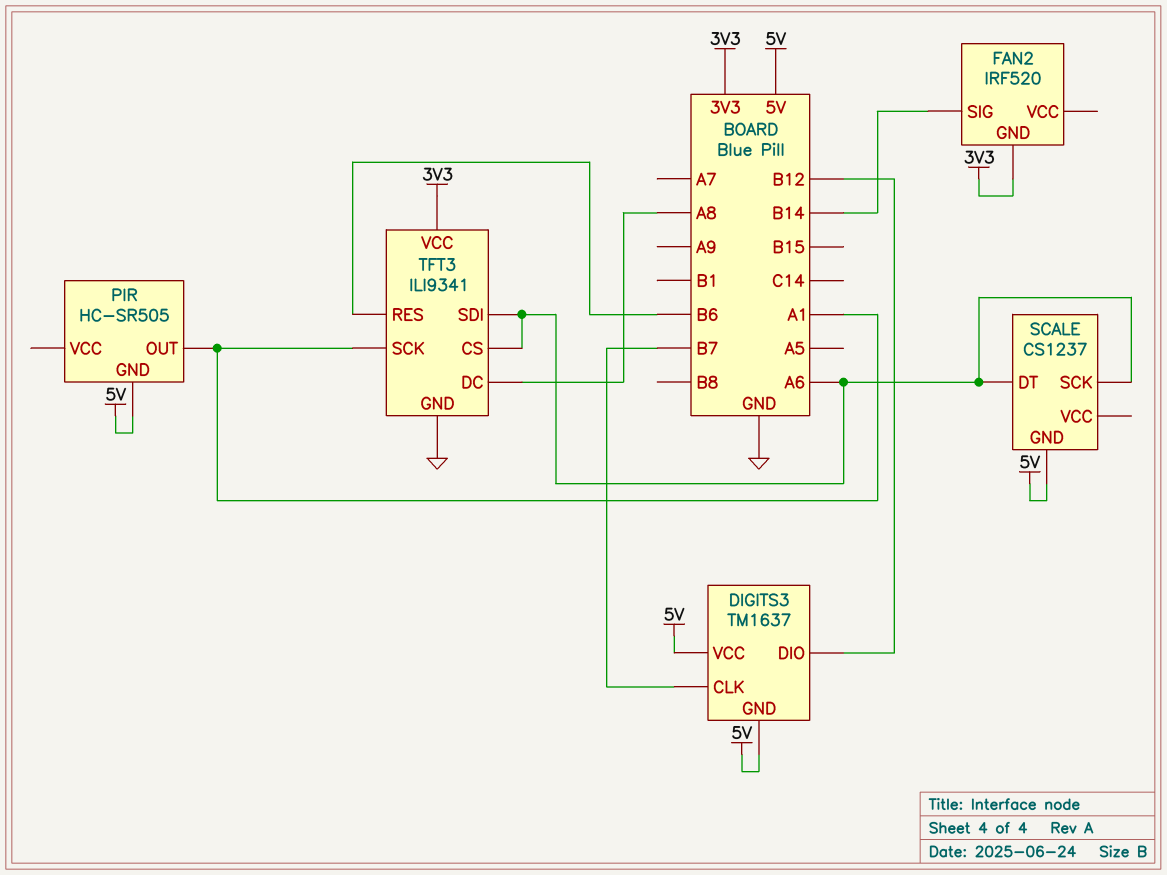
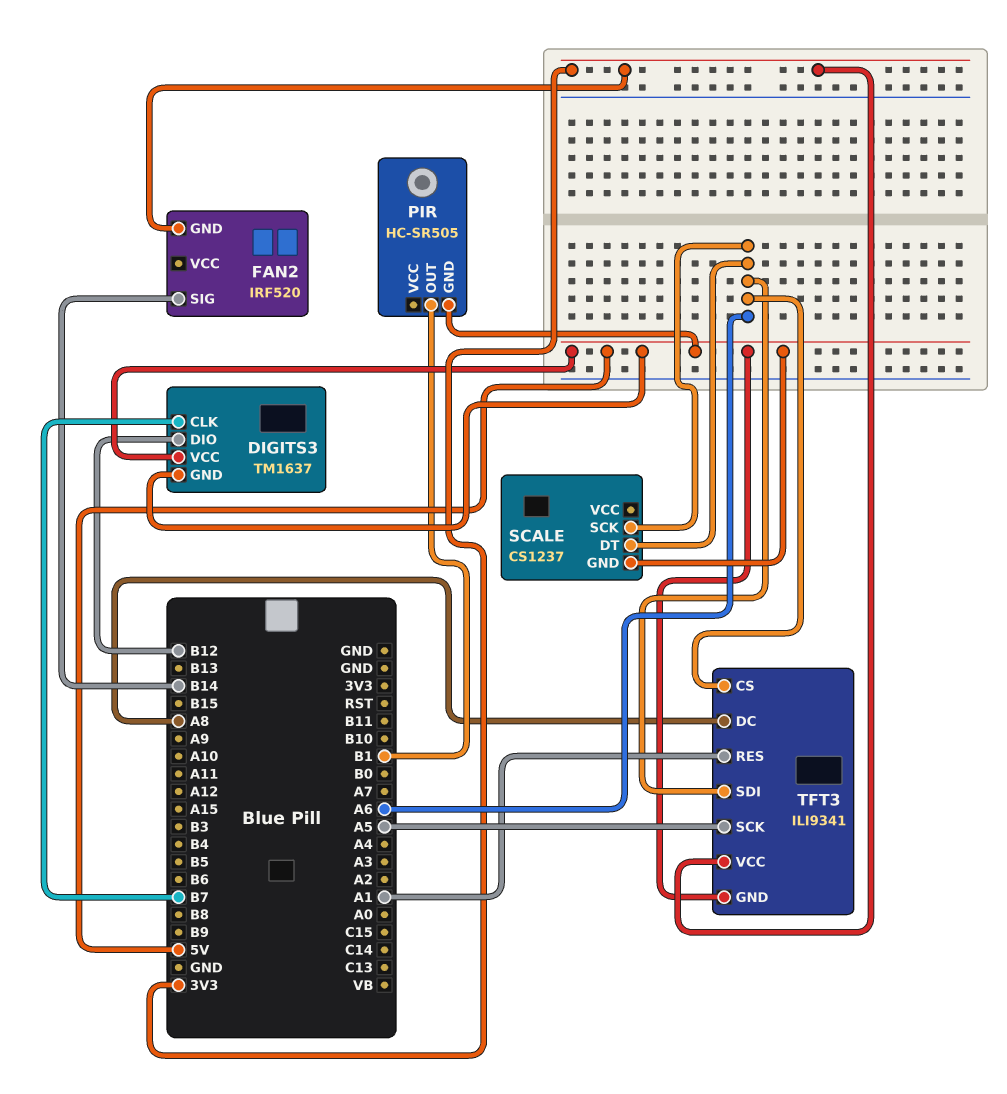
PIR pin OUT: A1 -> B1
TFT3 pin GND: GND -> 5V
TFT3 pin RES: B6 -> A1
TFT3 pin SCK: A1 -> A5

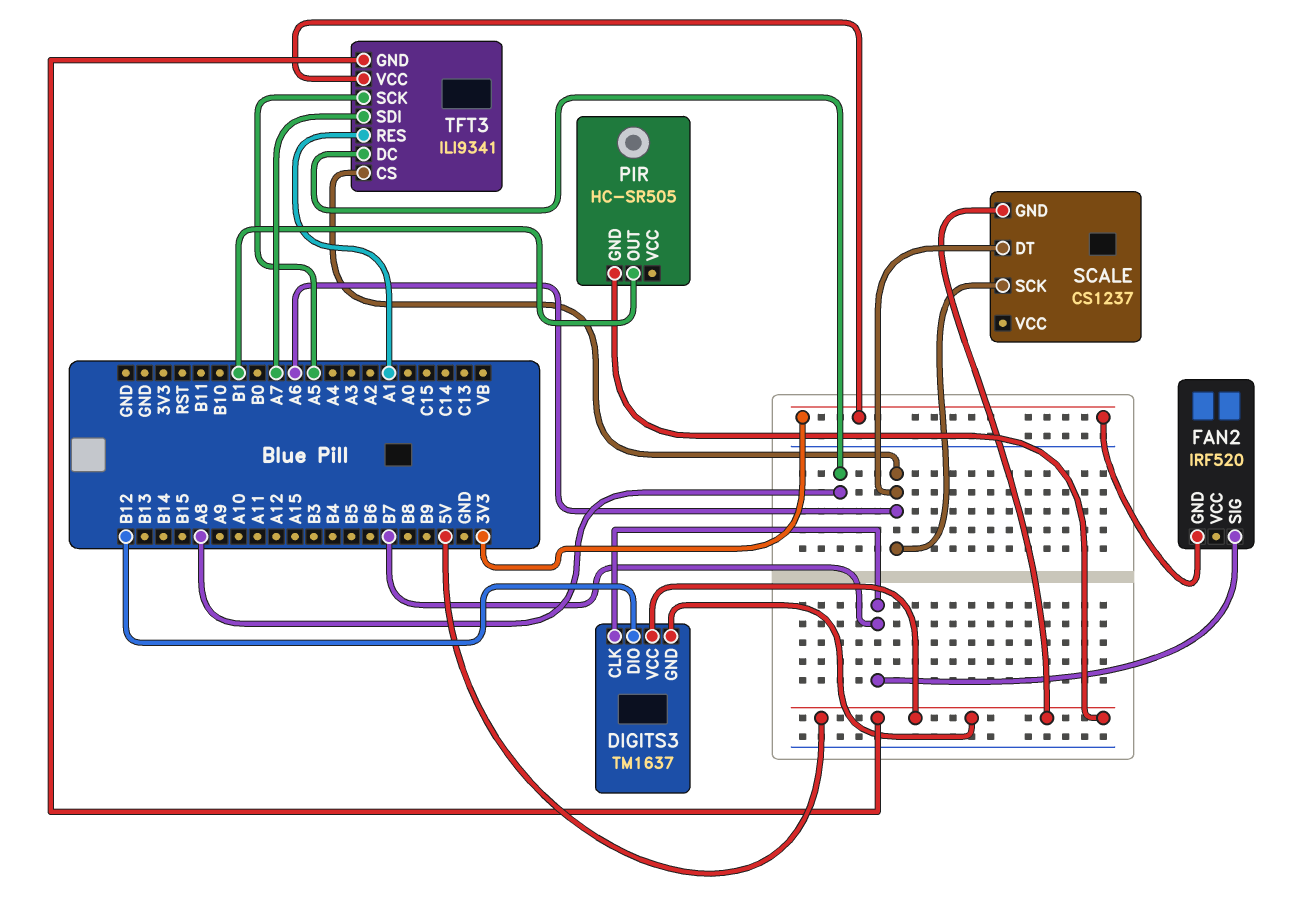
FAN2 pin SIG: B14 -> B7
TFT3 pin SDI: A6 -> A7

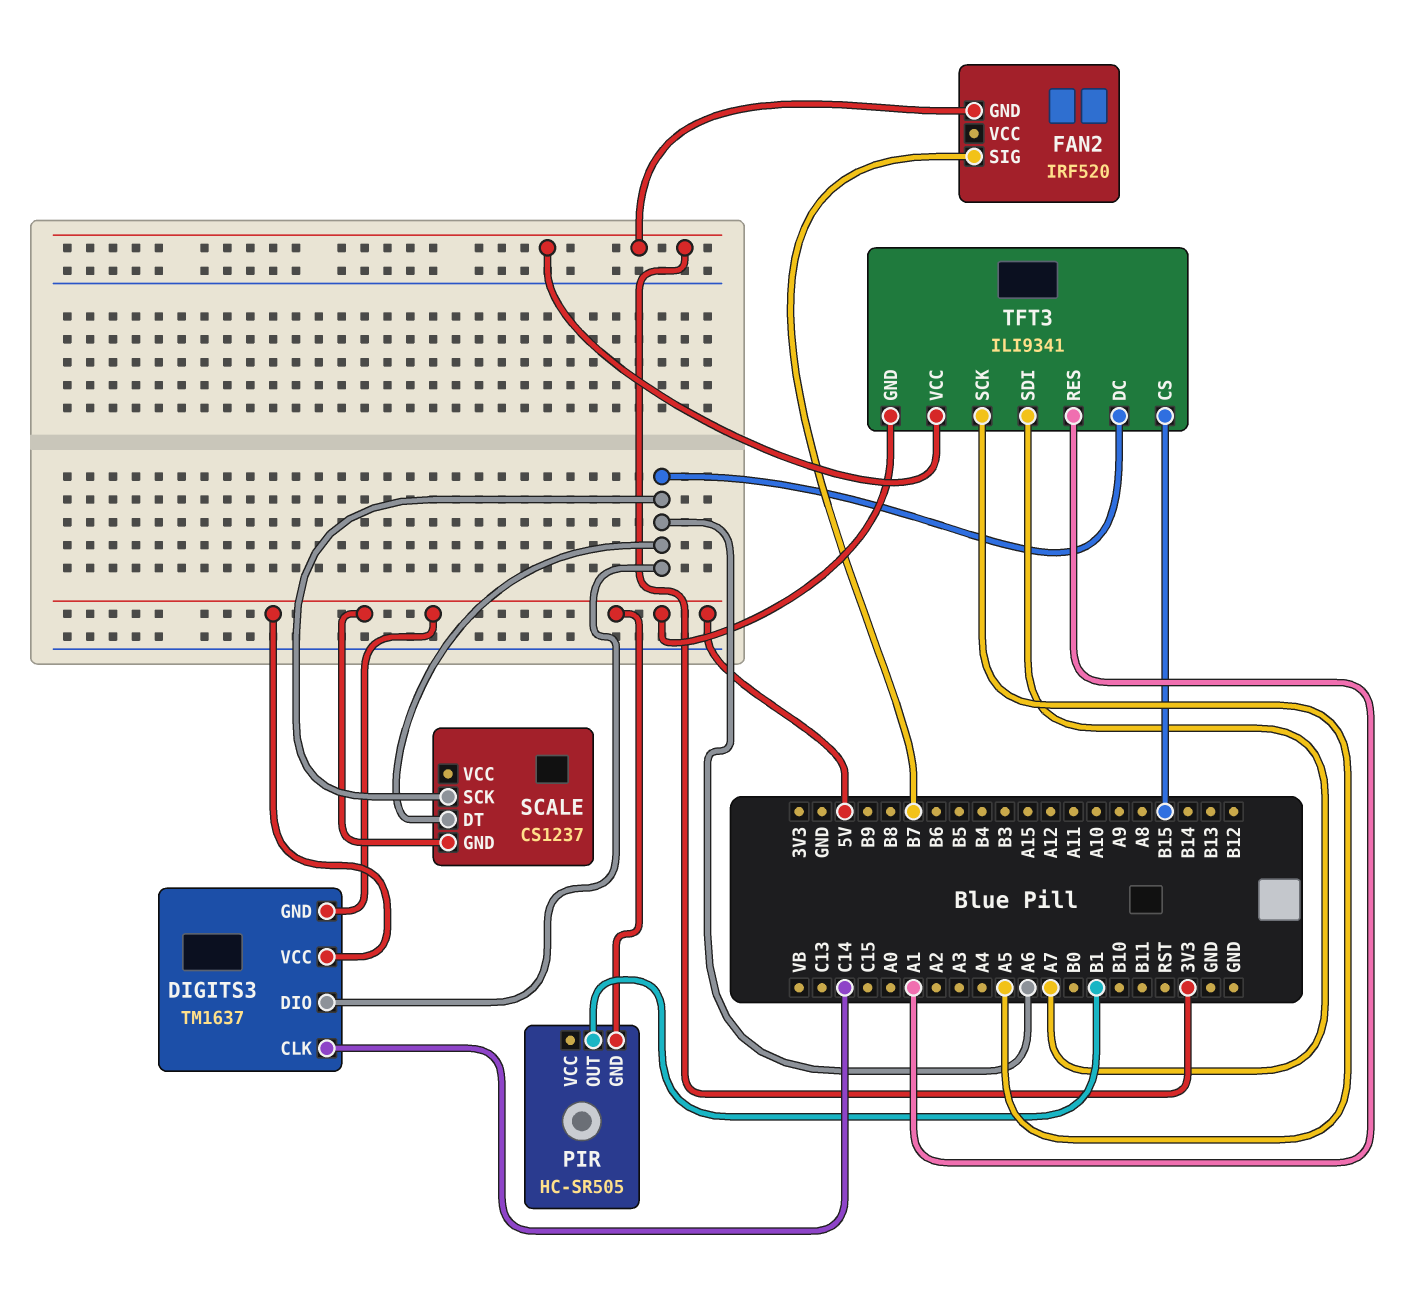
DIGITS3 pin CLK: B7 -> C14
DIGITS3 pin DIO: B12 -> A6
TFT3 pin CS: A6 -> B15
TFT3 pin DC: A8 -> A6

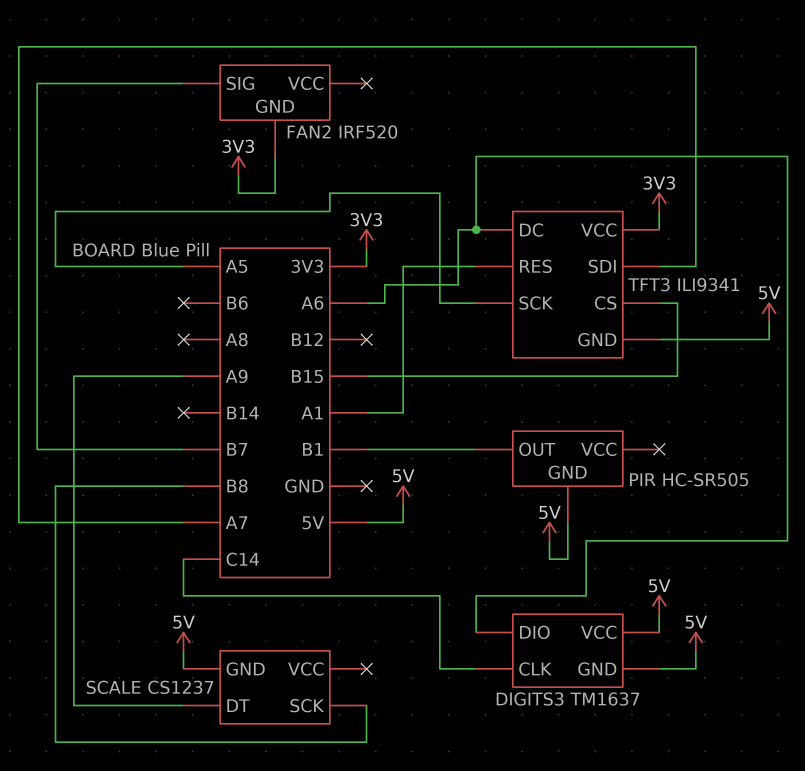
SCALE pin DT: A6 -> A9
SCALE pin SCK: A6 -> B8

